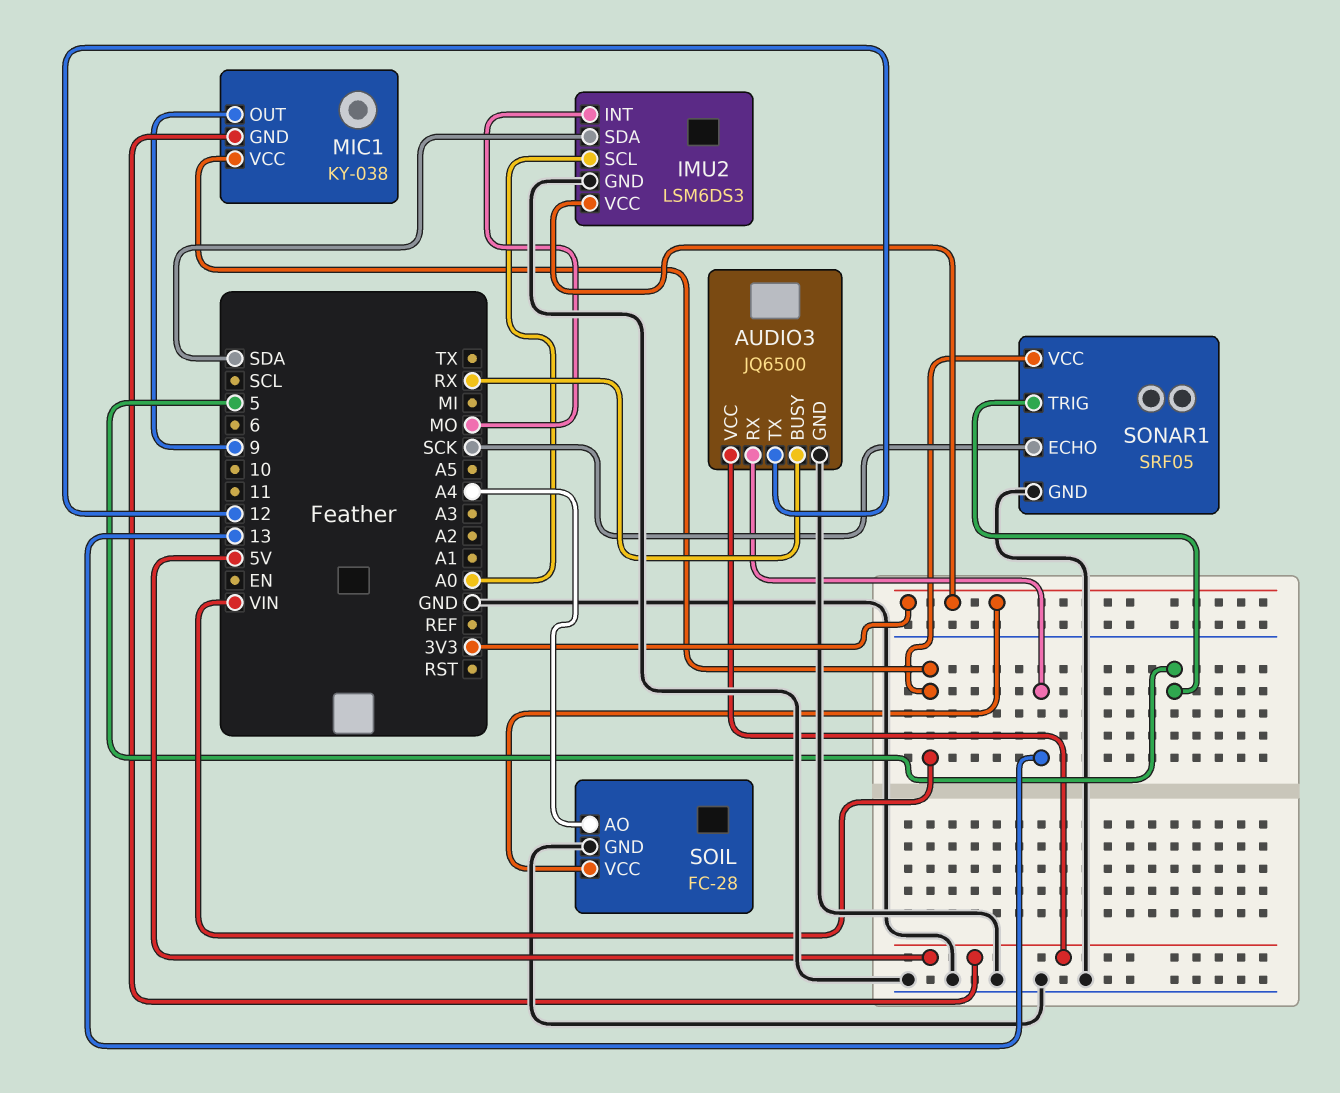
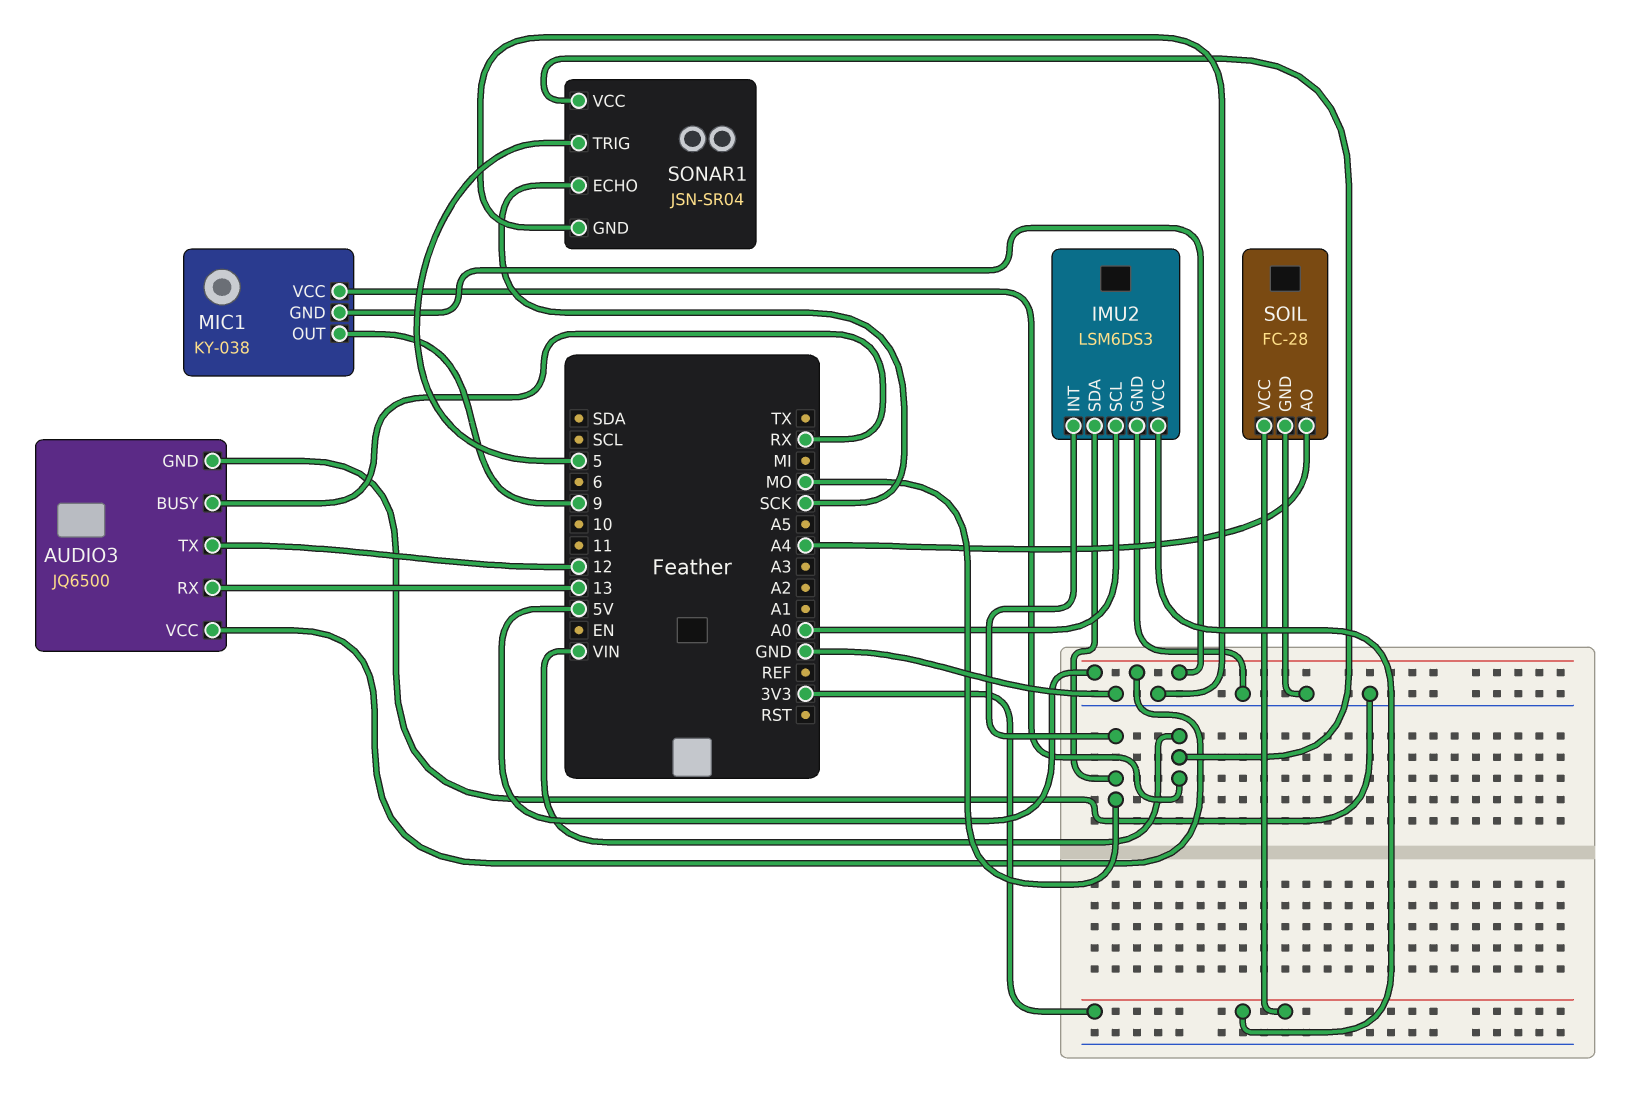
IMU2 pin SDA: SDA -> MO
SONAR1: SRF05 -> JSN-SR04

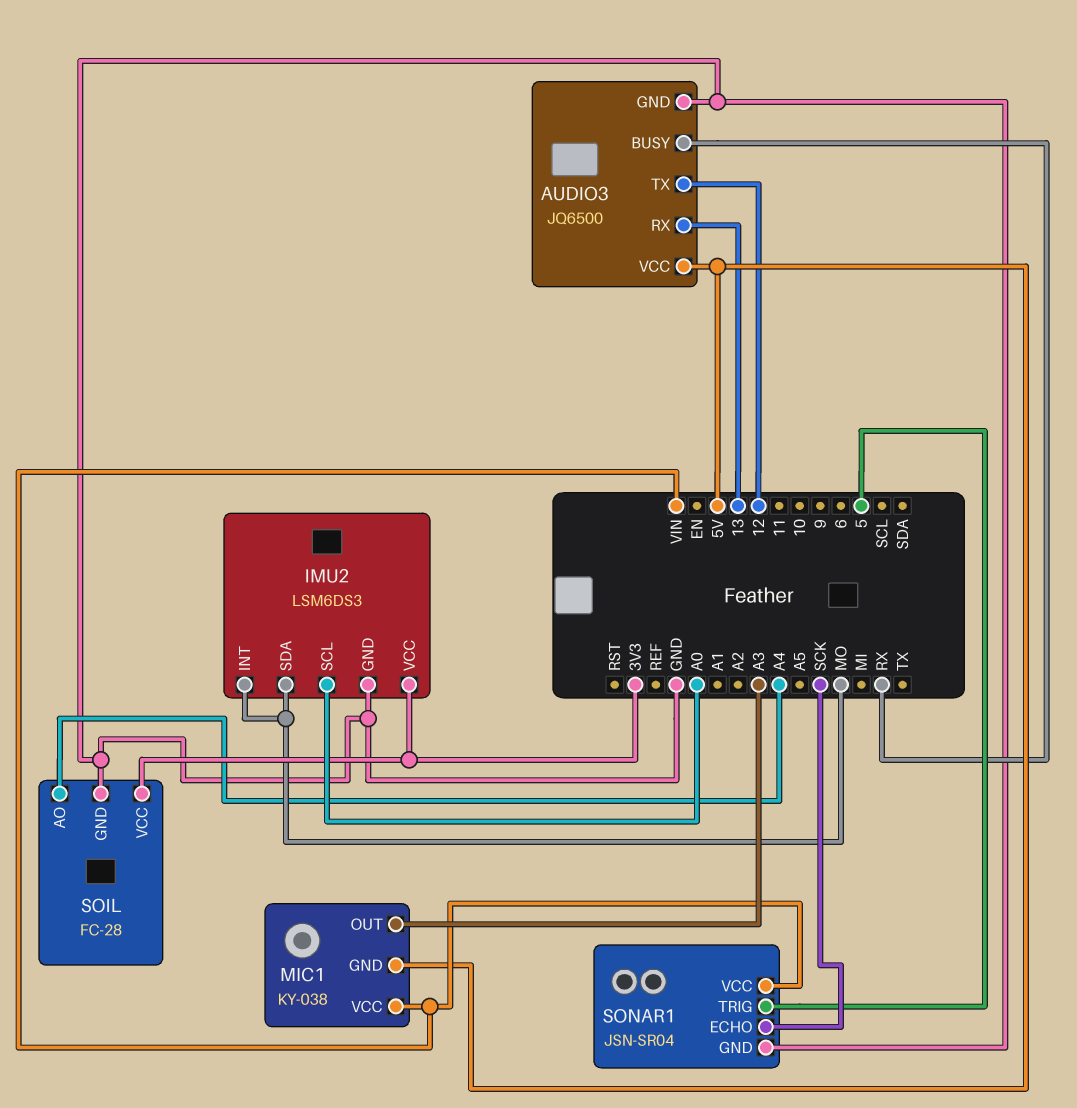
MIC1 pin OUT: 9 -> A3

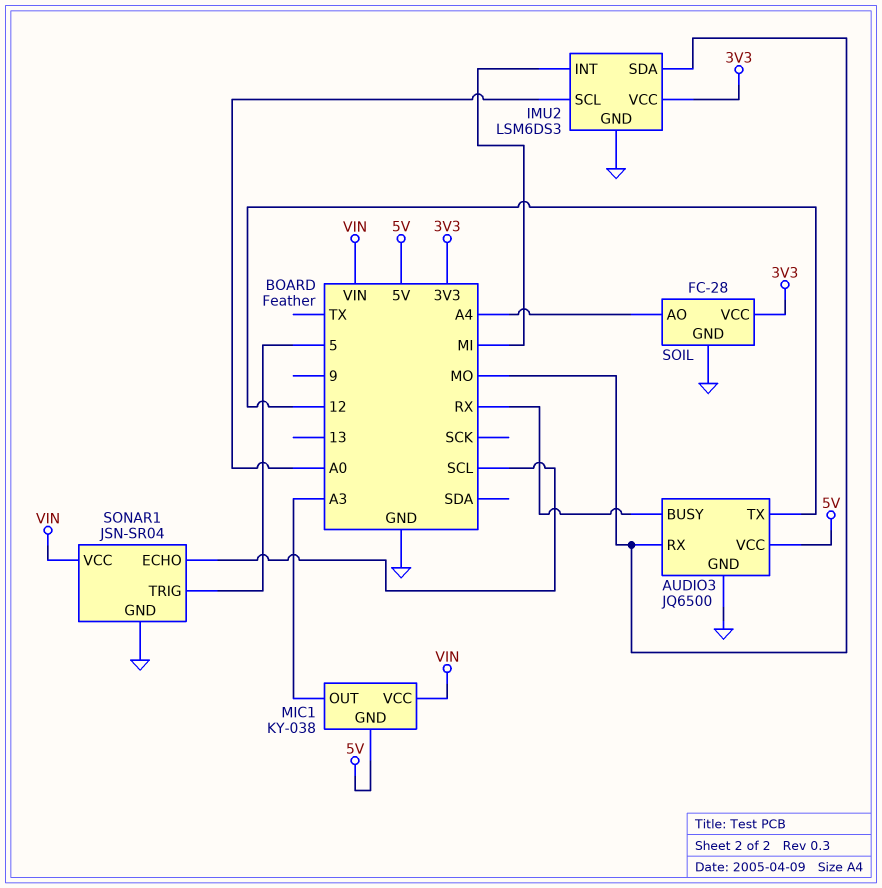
AUDIO3 pin RX: 13 -> MO
IMU2 pin INT: MO -> MI
SONAR1 pin ECHO: SCK -> SCL

